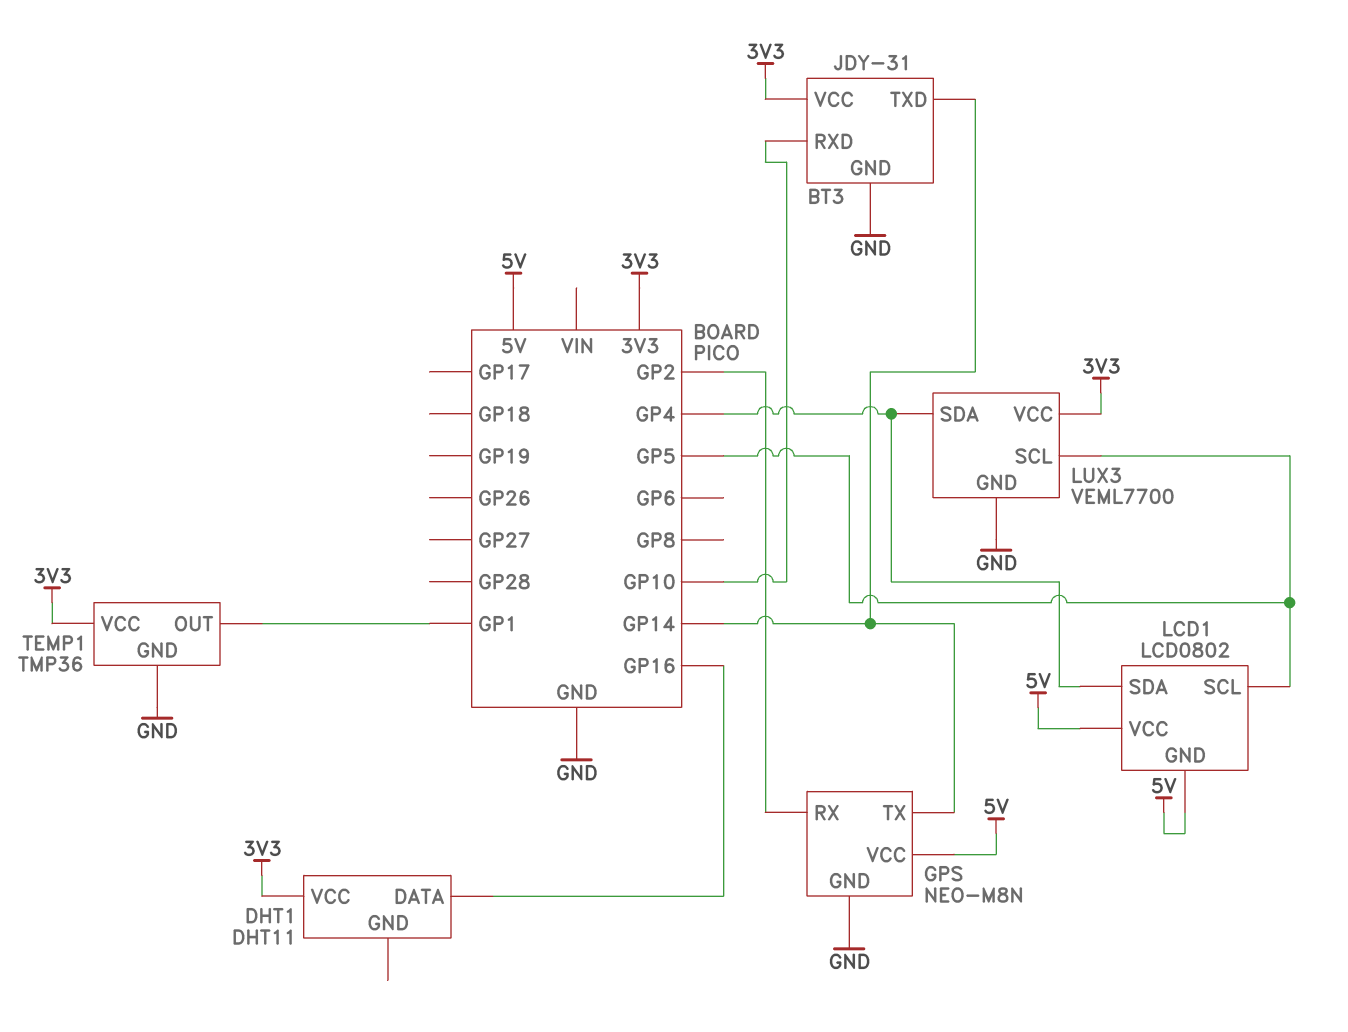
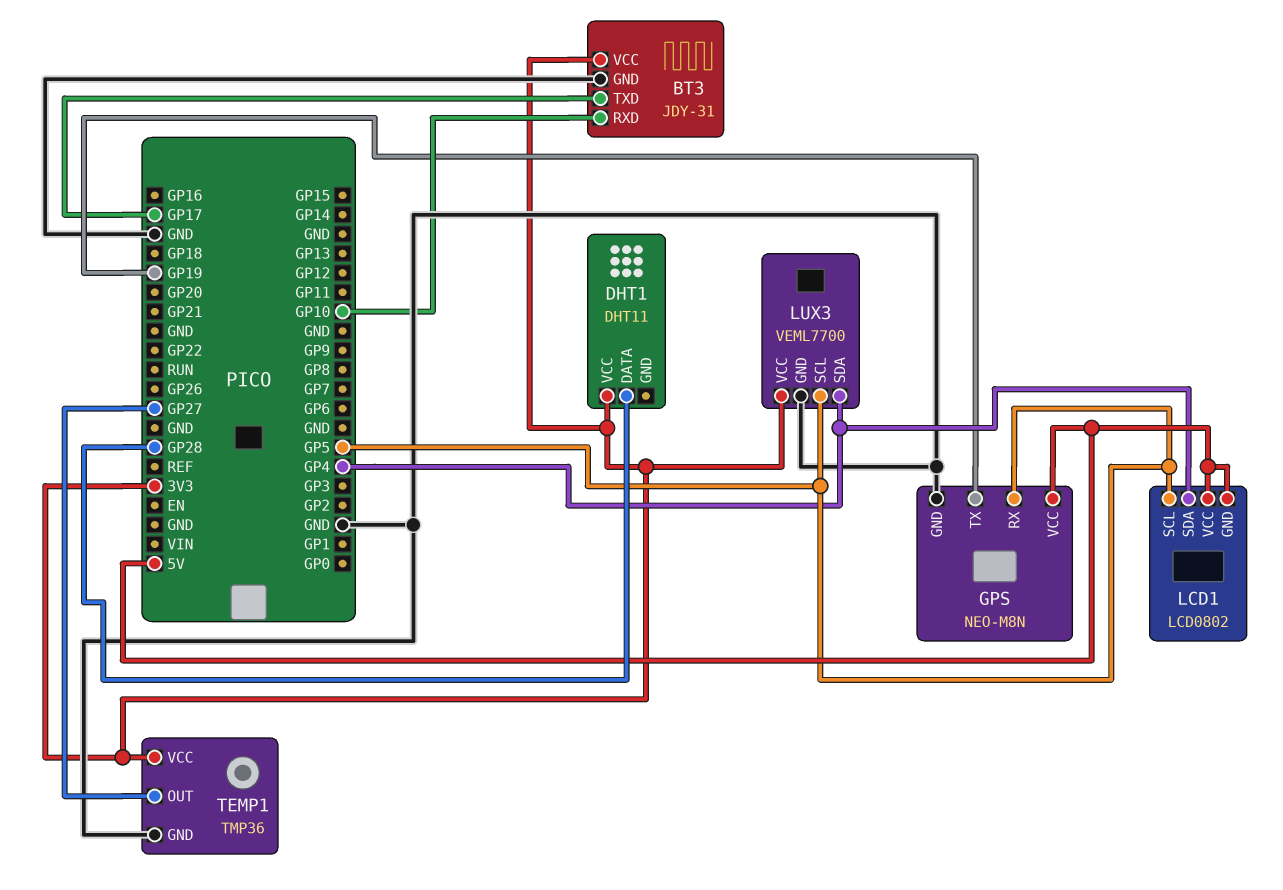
BT3 pin TXD: GP14 -> GP17
DHT1 pin DATA: GP16 -> GP28
GPS pin RX: GP2 -> GP5
GPS pin TX: GP14 -> GP19
TEMP1 pin OUT: GP1 -> GP27

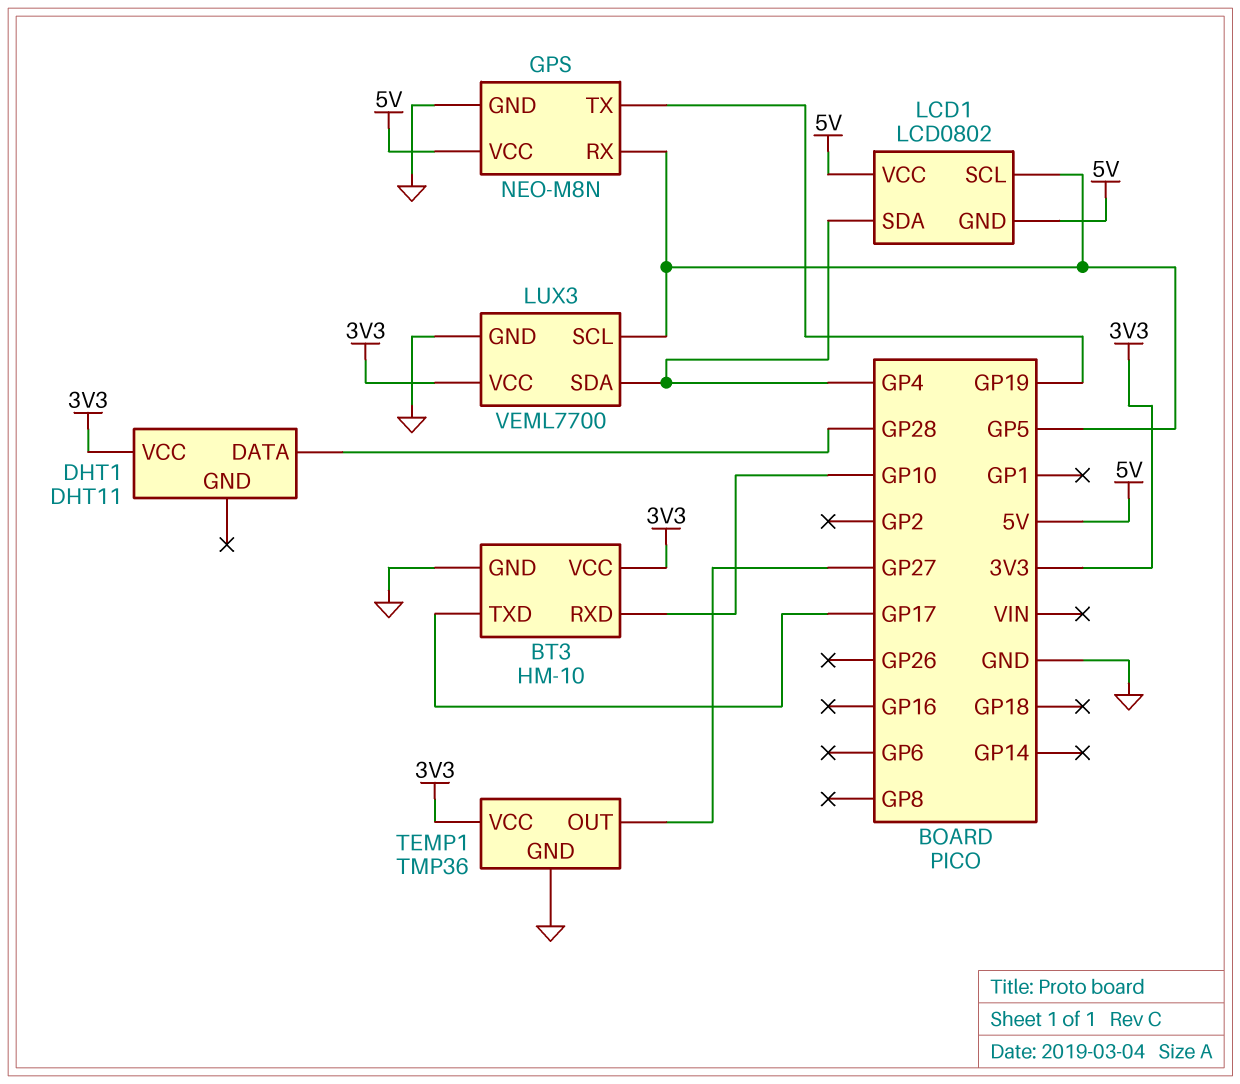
BT3: JDY-31 -> HM-10

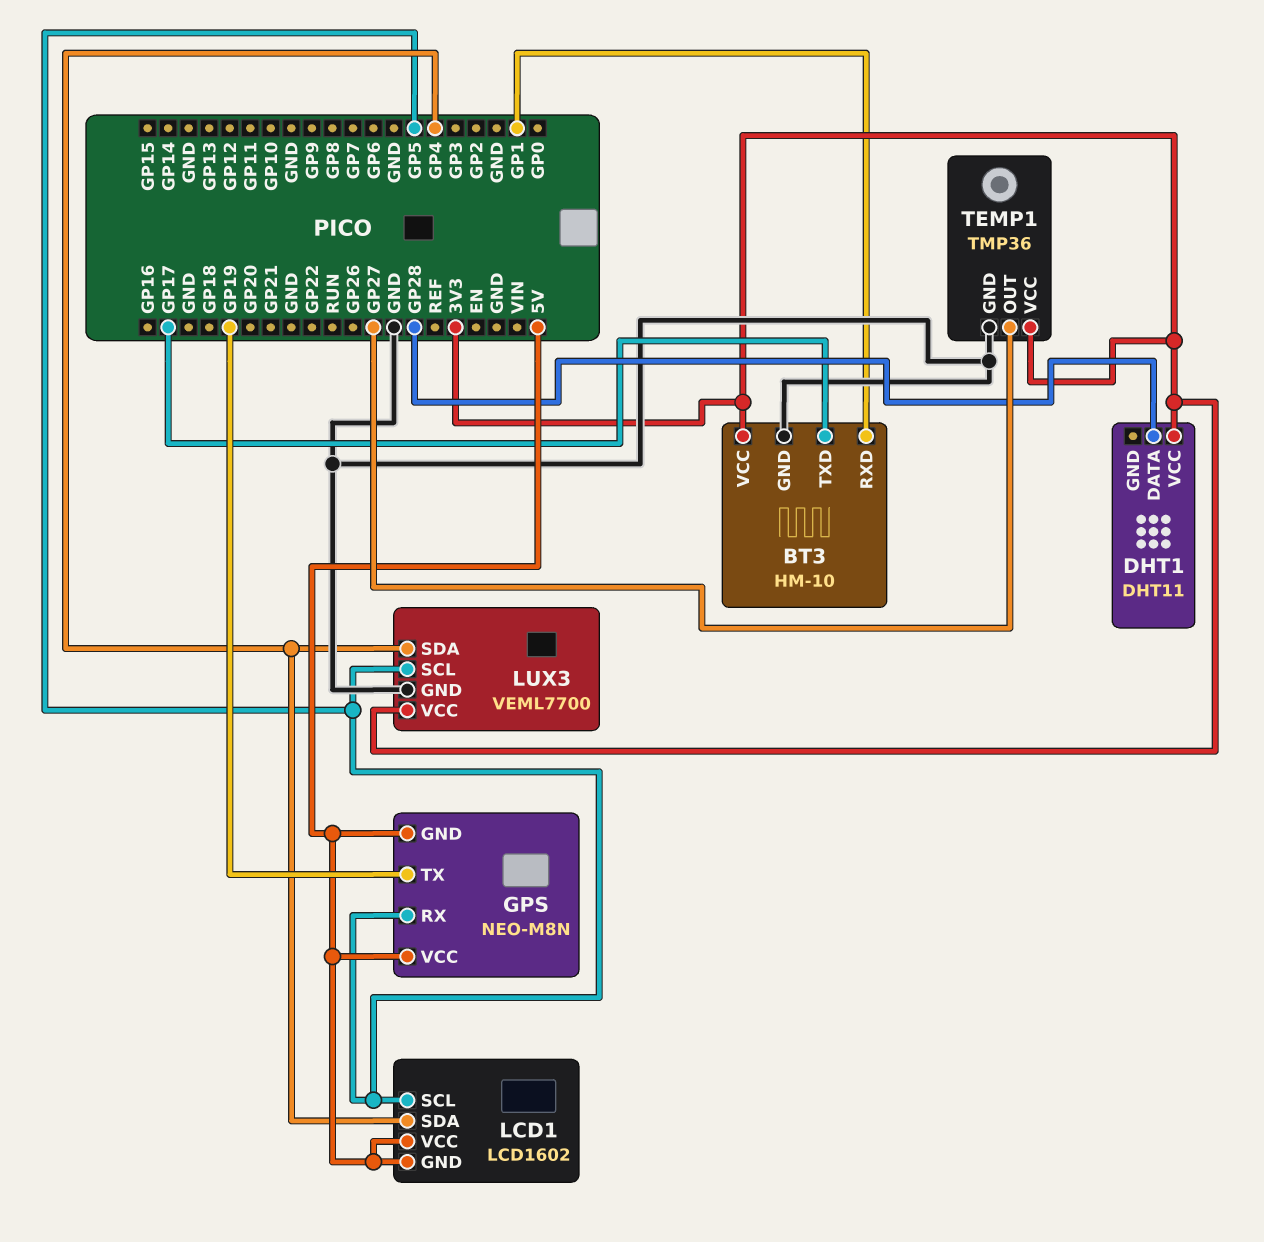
BT3 pin RXD: GP10 -> GP1
GPS pin GND: GND -> 5V
LCD1: LCD0802 -> LCD1602

